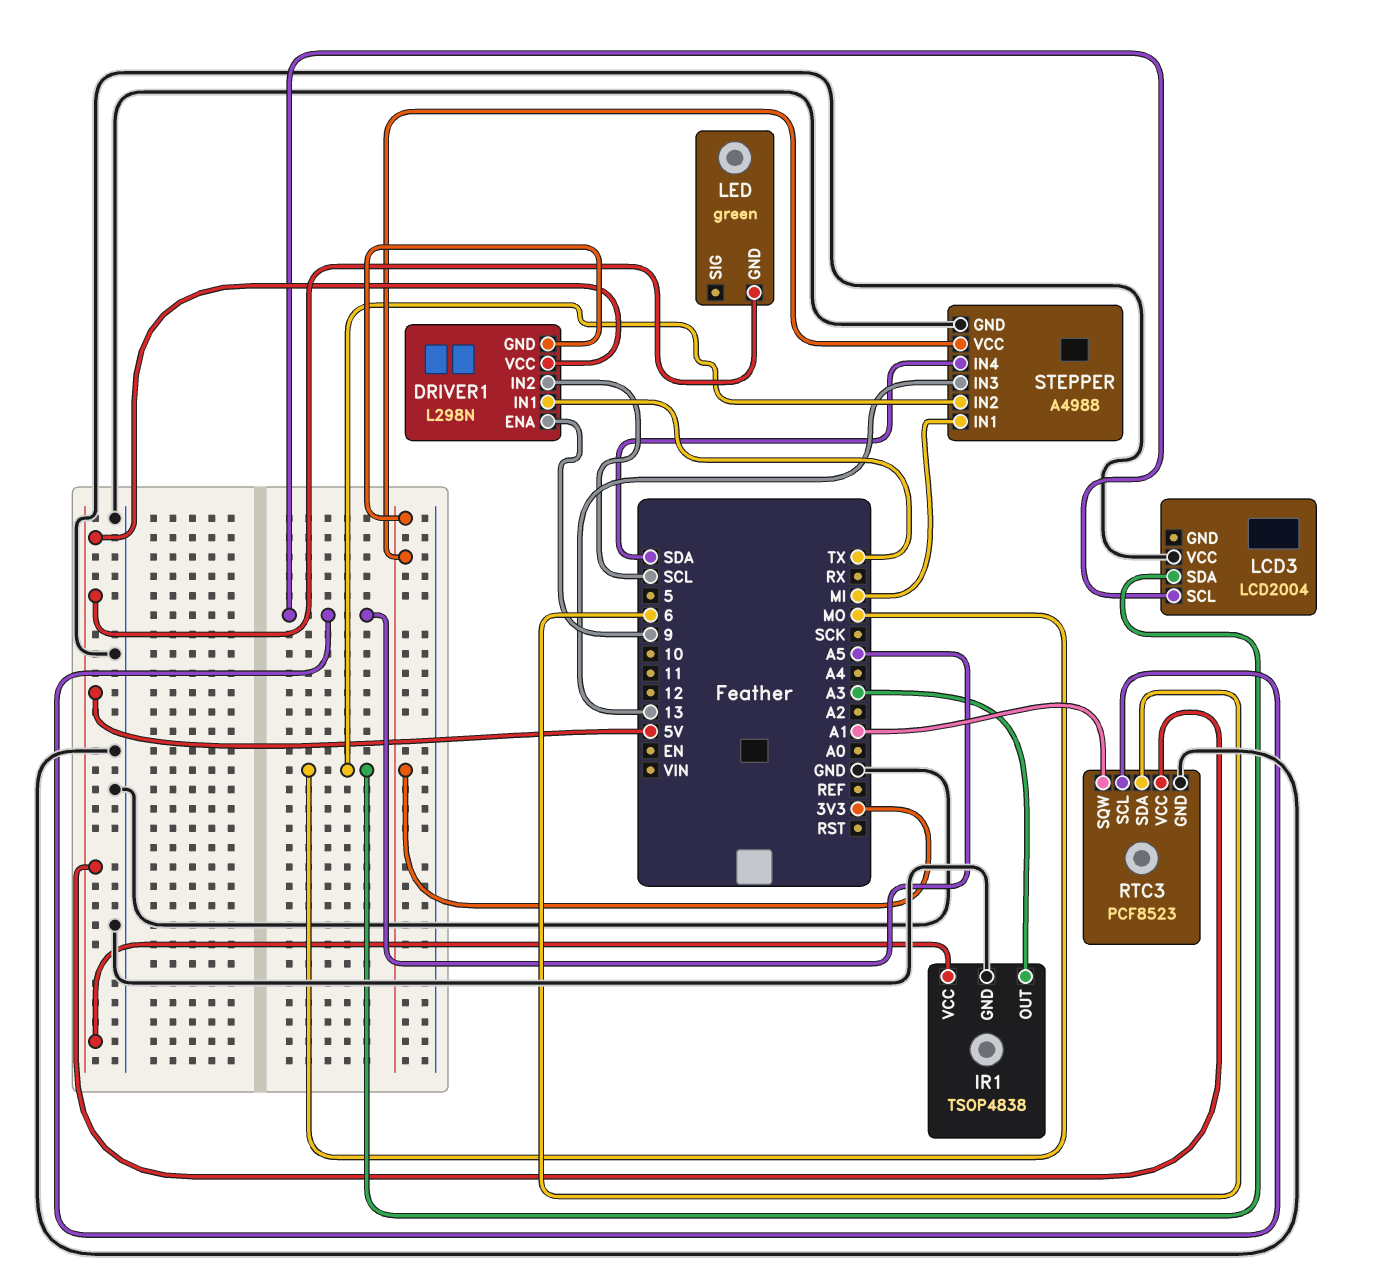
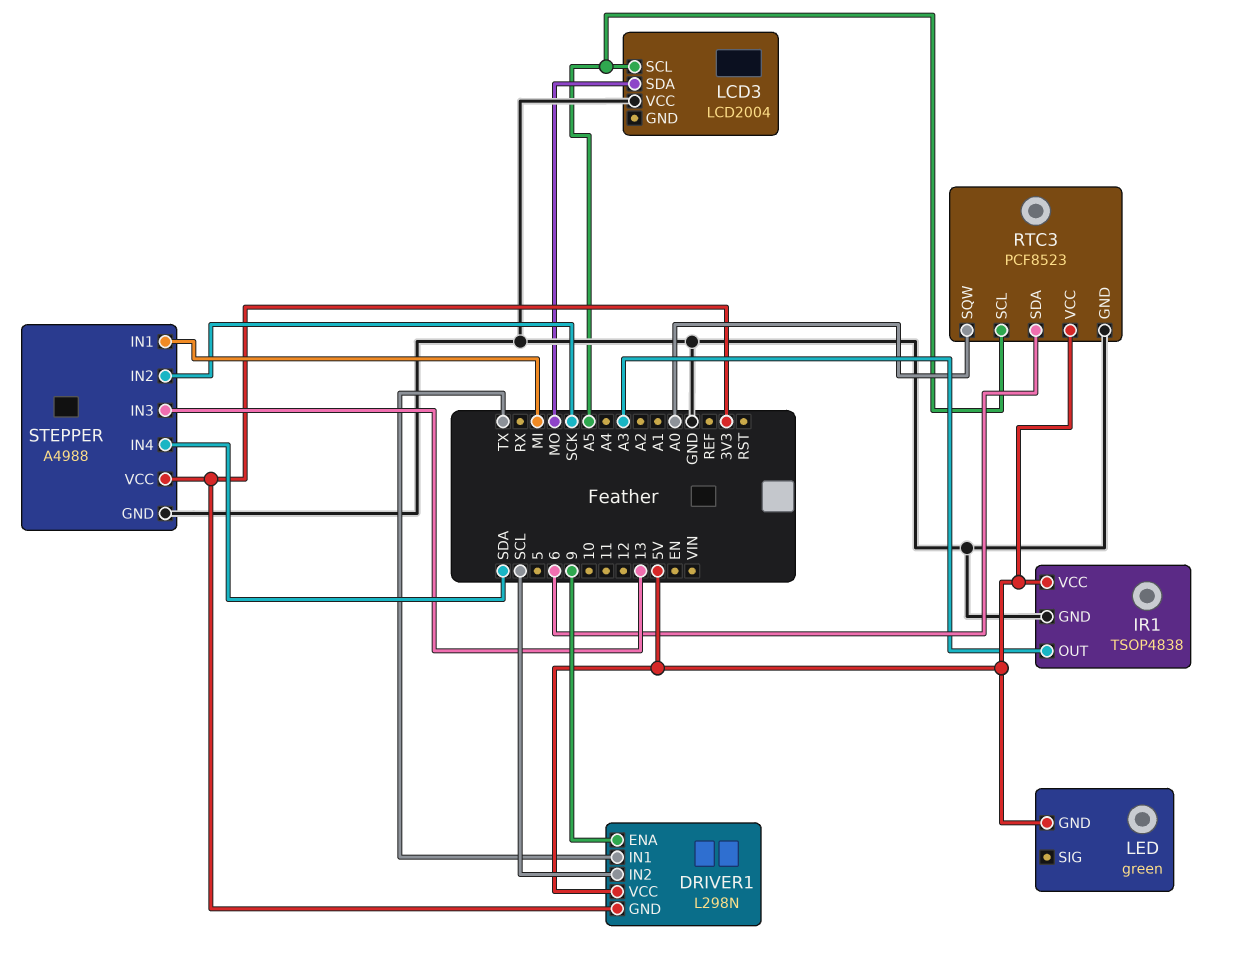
RTC3 pin SQW: A1 -> A0
STEPPER pin IN2: MO -> SCK

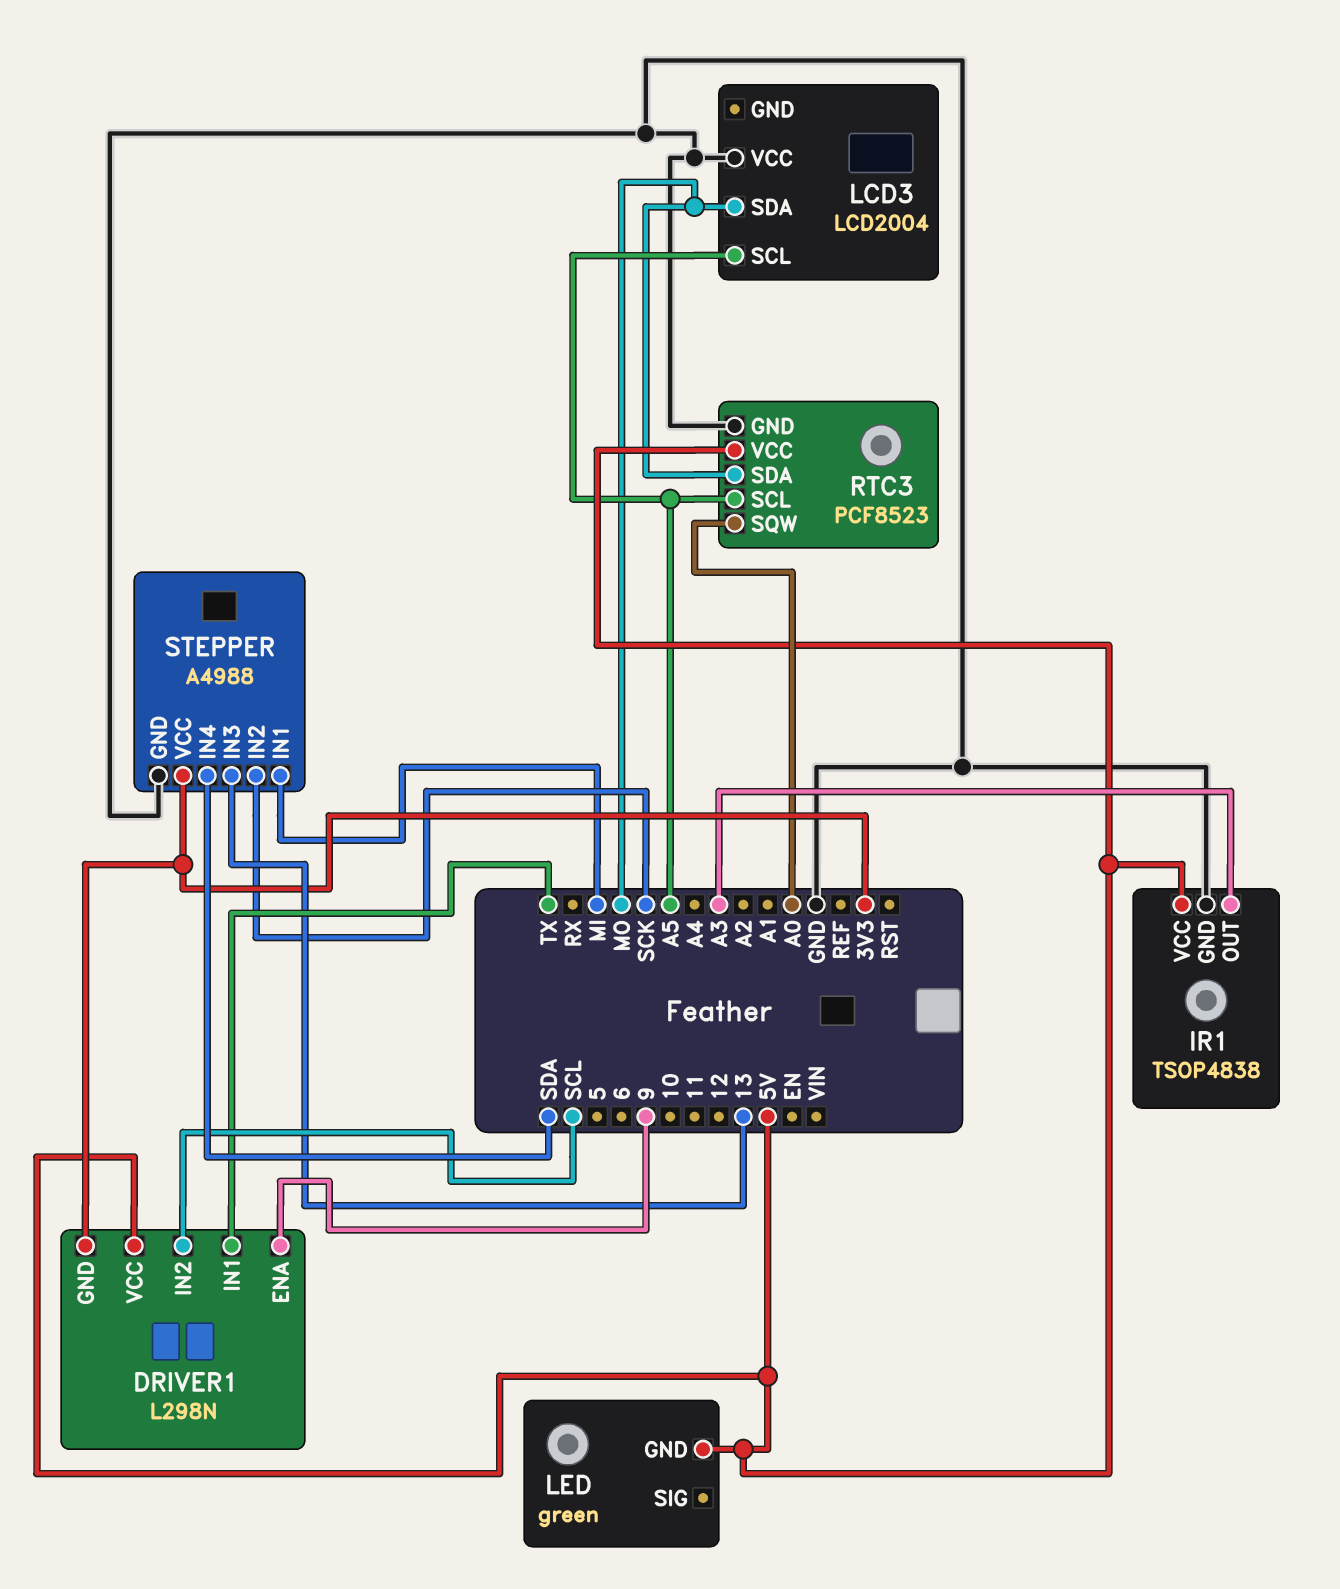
RTC3 pin SDA: 6 -> MO

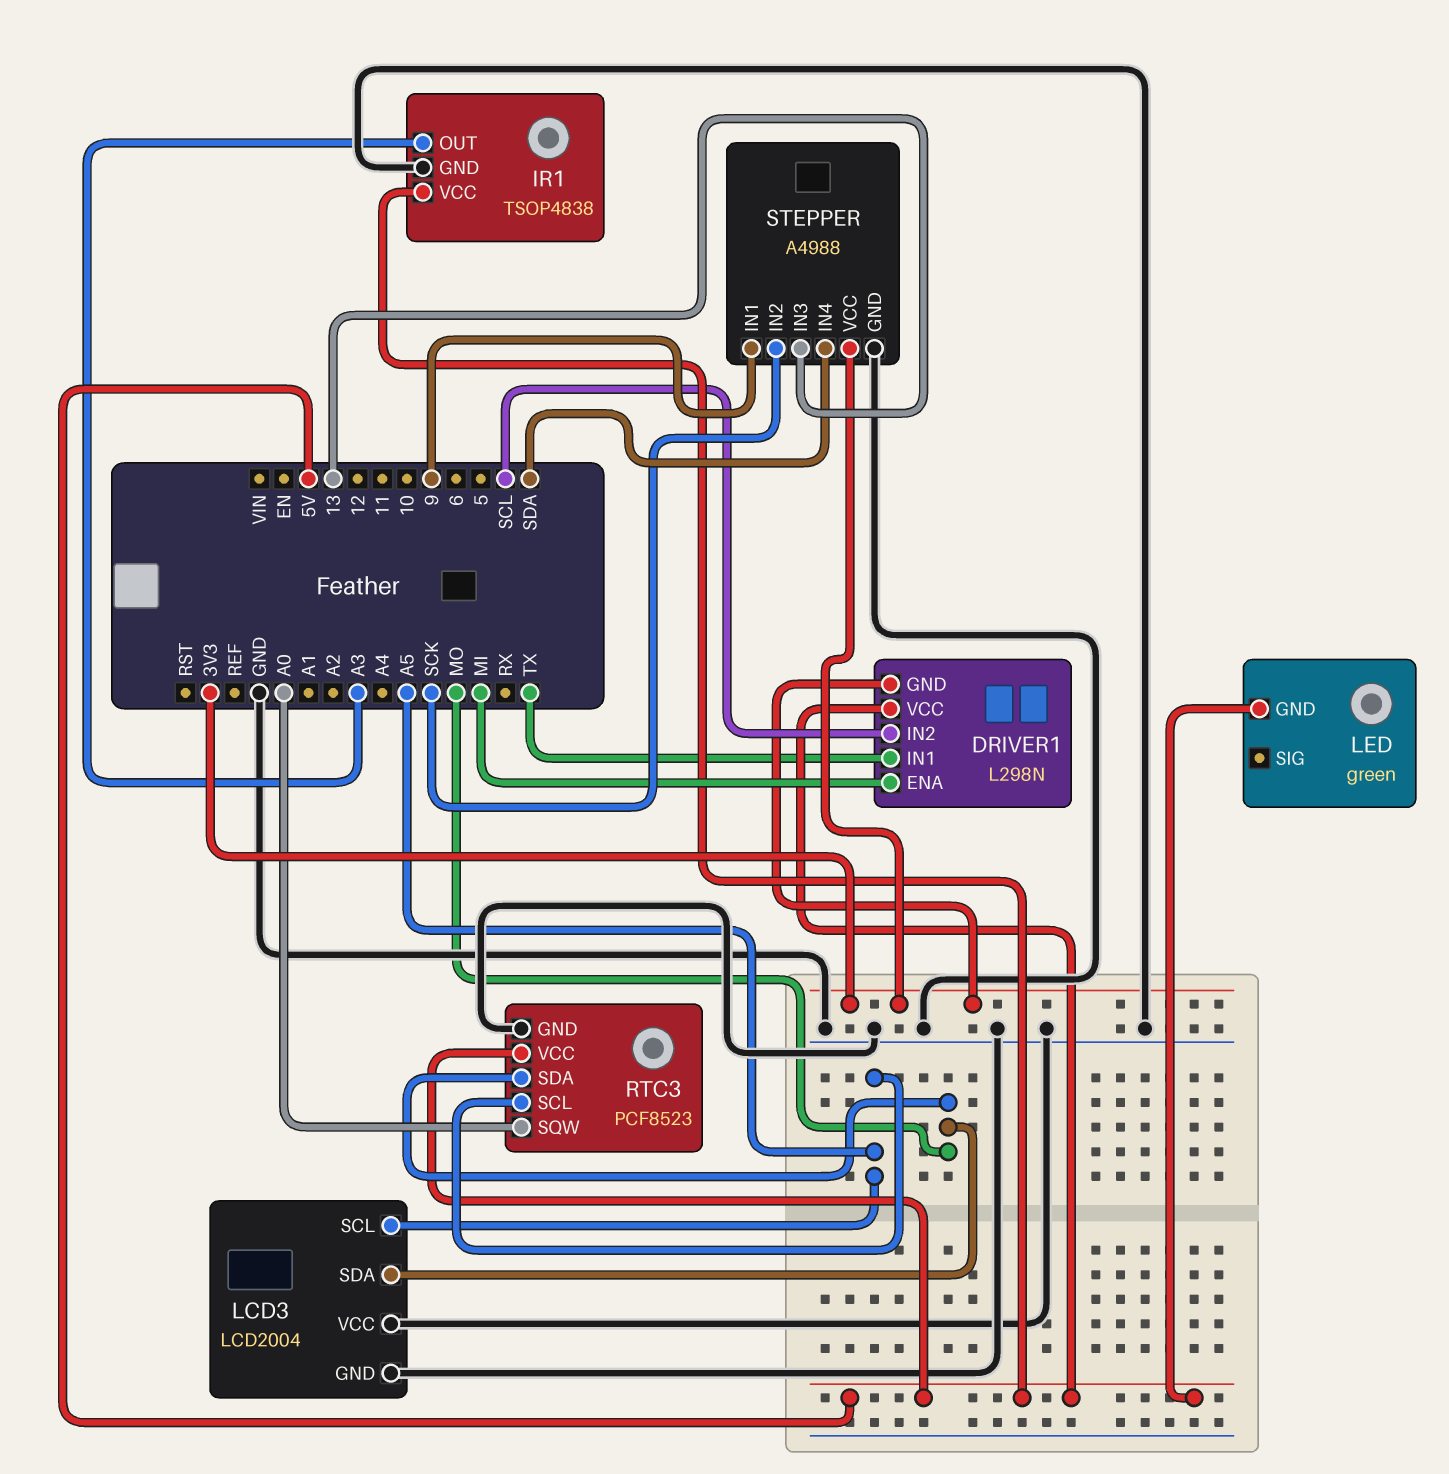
DRIVER1 pin ENA: 9 -> MI
LCD3 pin GND: none -> GND
STEPPER pin IN1: MI -> 9

